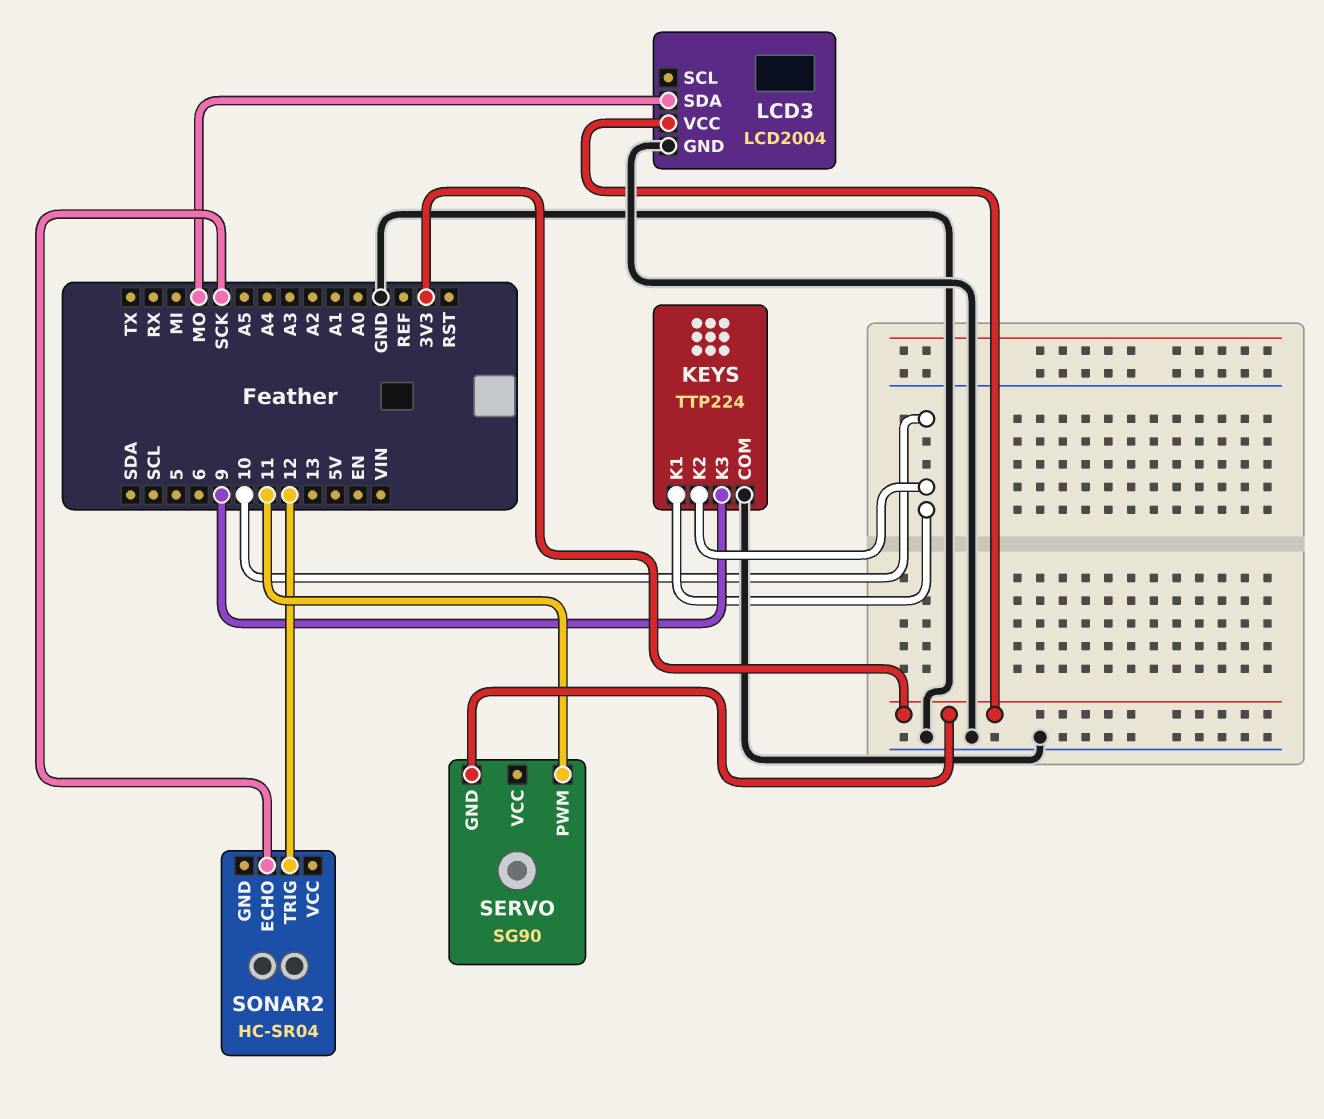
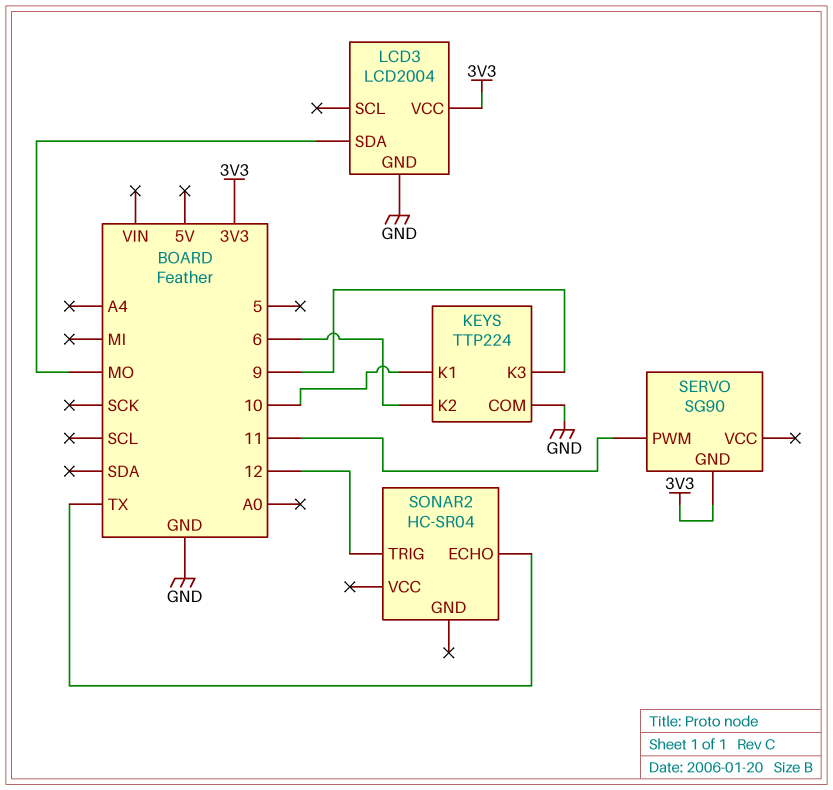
KEYS pin K2: 10 -> 6
SONAR2 pin ECHO: SCK -> TX

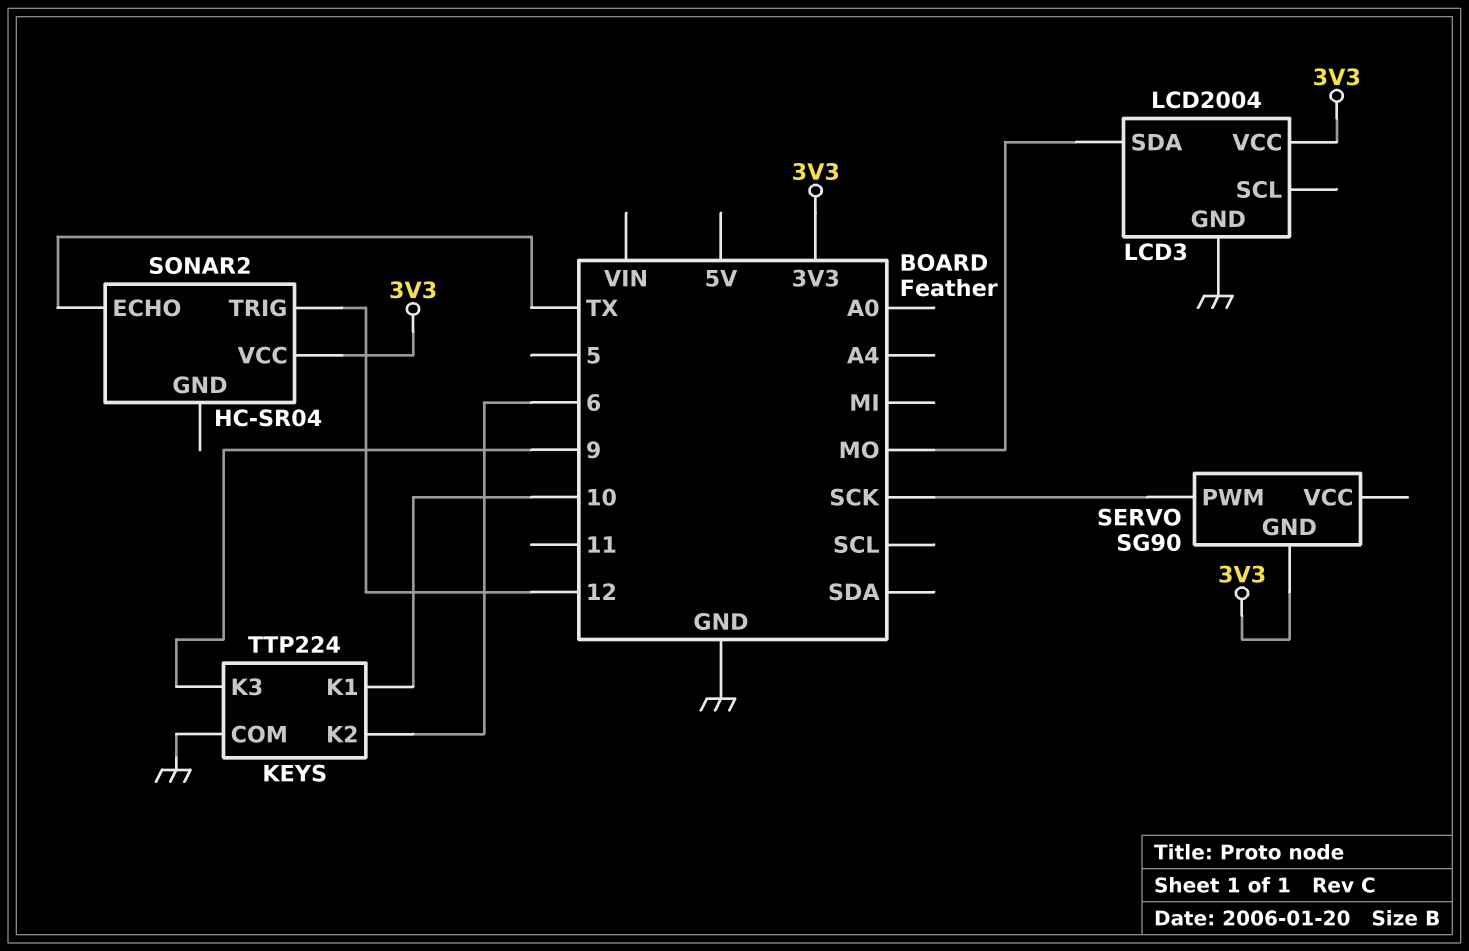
SERVO pin PWM: 11 -> SCK
SONAR2 pin VCC: none -> 3V3

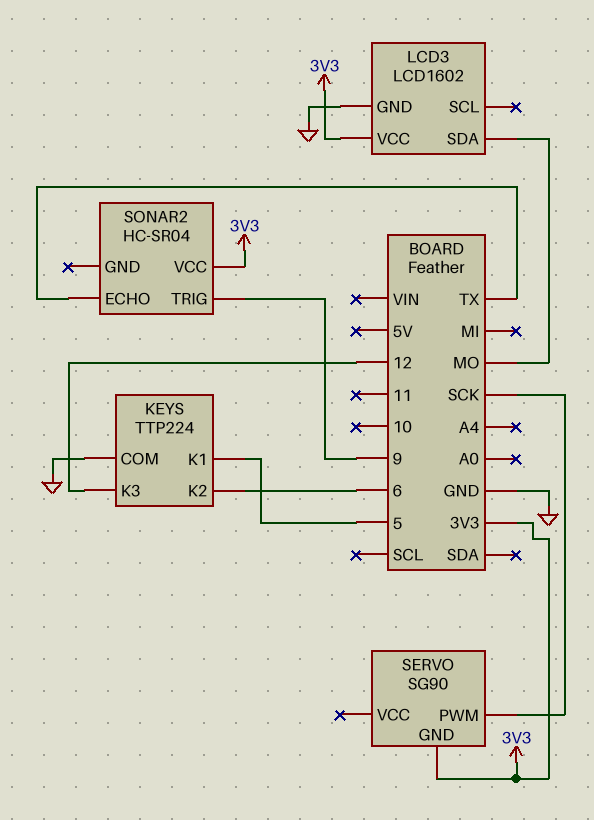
KEYS pin K1: 10 -> 5
KEYS pin K3: 9 -> 12
LCD3: LCD2004 -> LCD1602
SONAR2 pin TRIG: 12 -> 9

